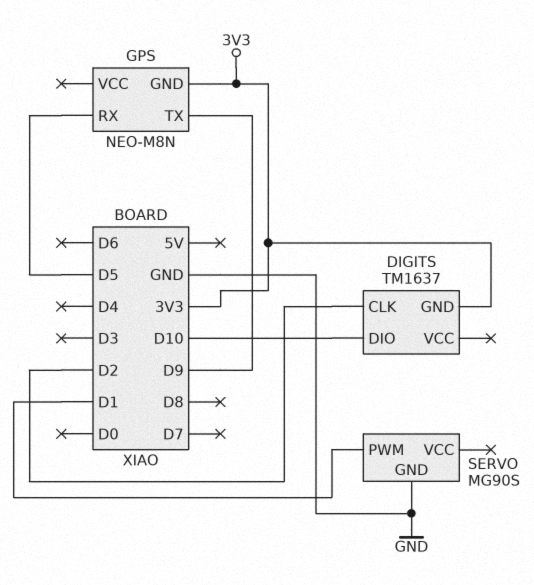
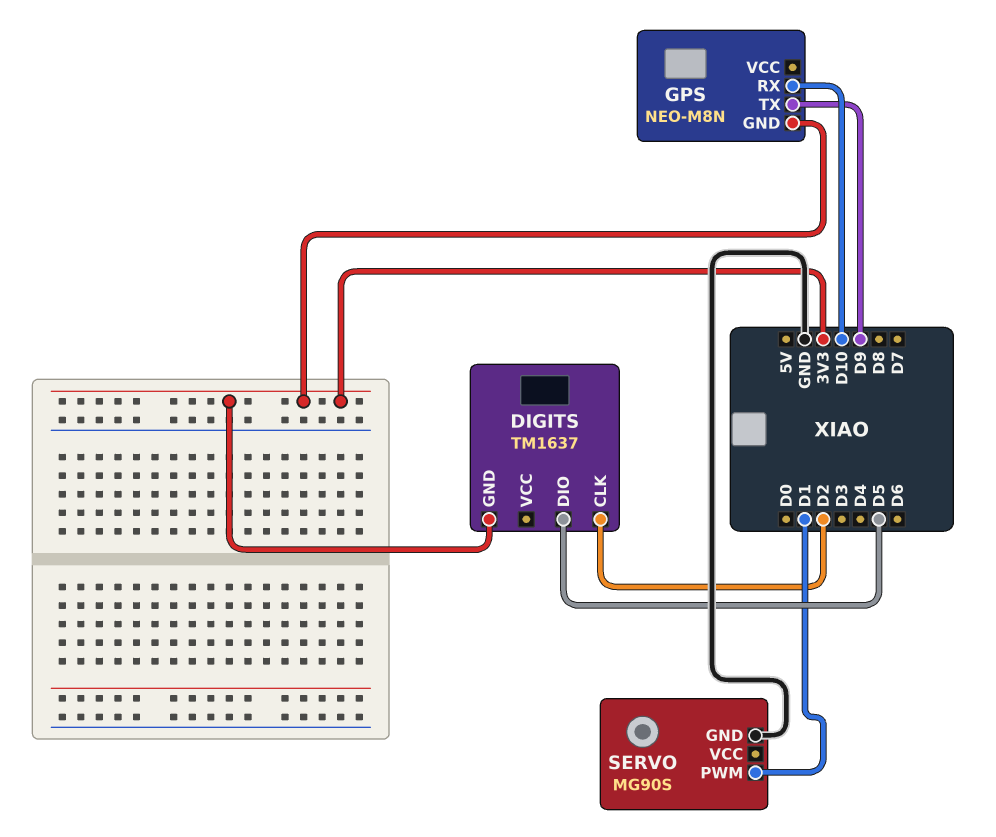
DIGITS pin DIO: D10 -> D5
GPS pin RX: D5 -> D10

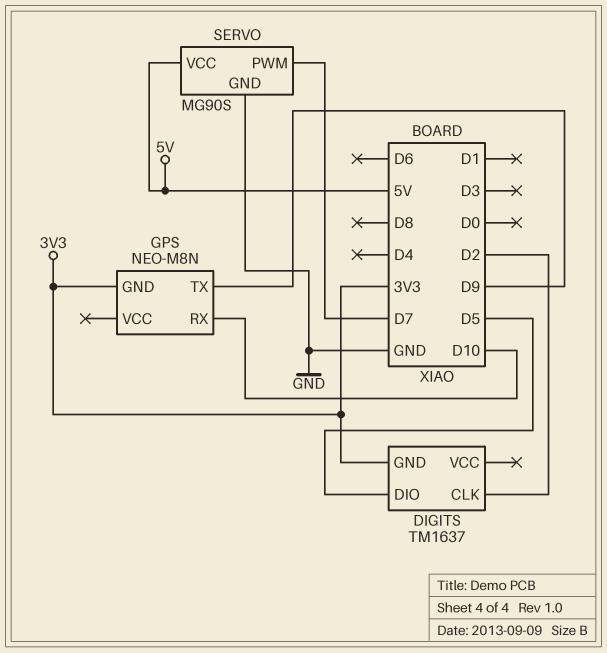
SERVO pin PWM: D1 -> D7
SERVO pin VCC: none -> 5V

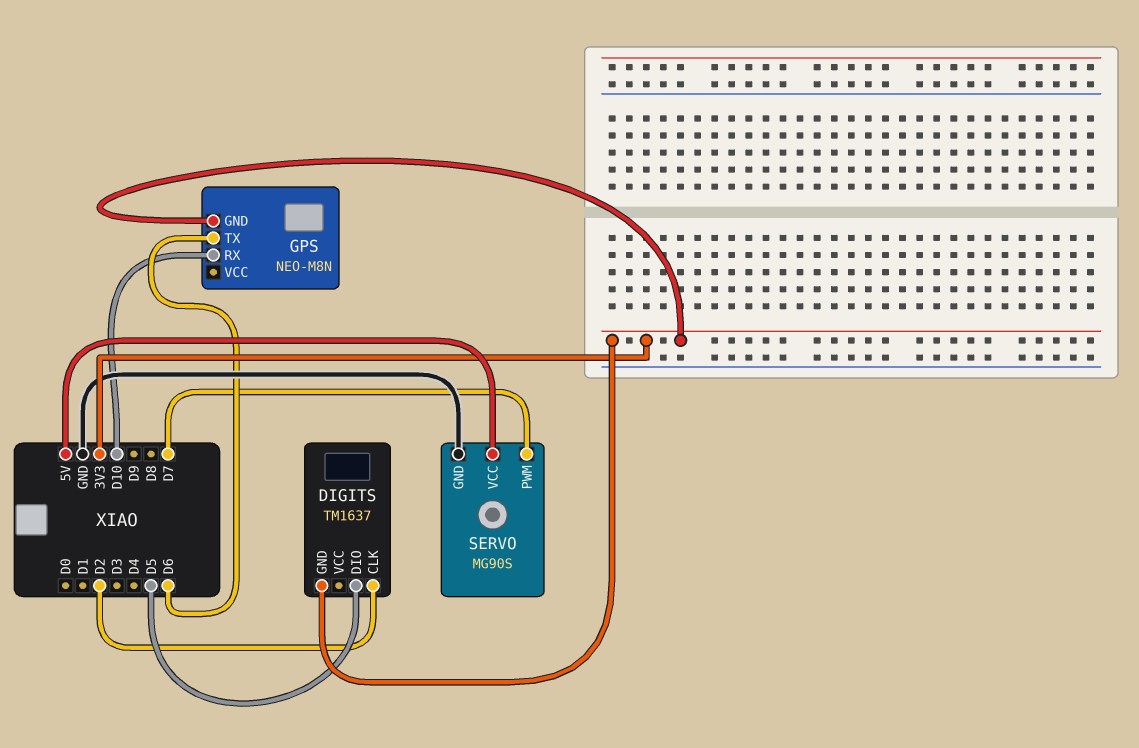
GPS pin TX: D9 -> D6

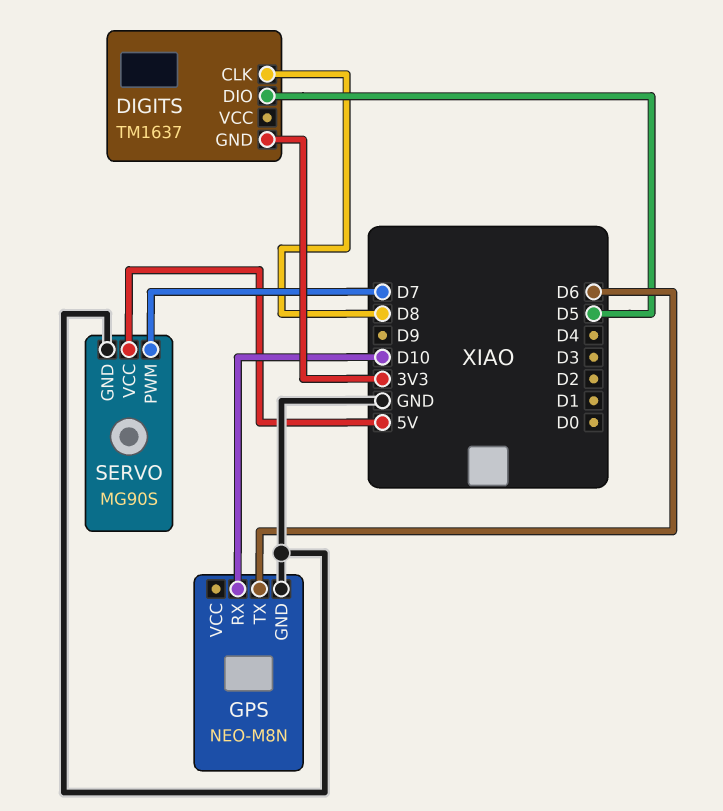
DIGITS pin CLK: D2 -> D8
GPS pin GND: 3V3 -> GND

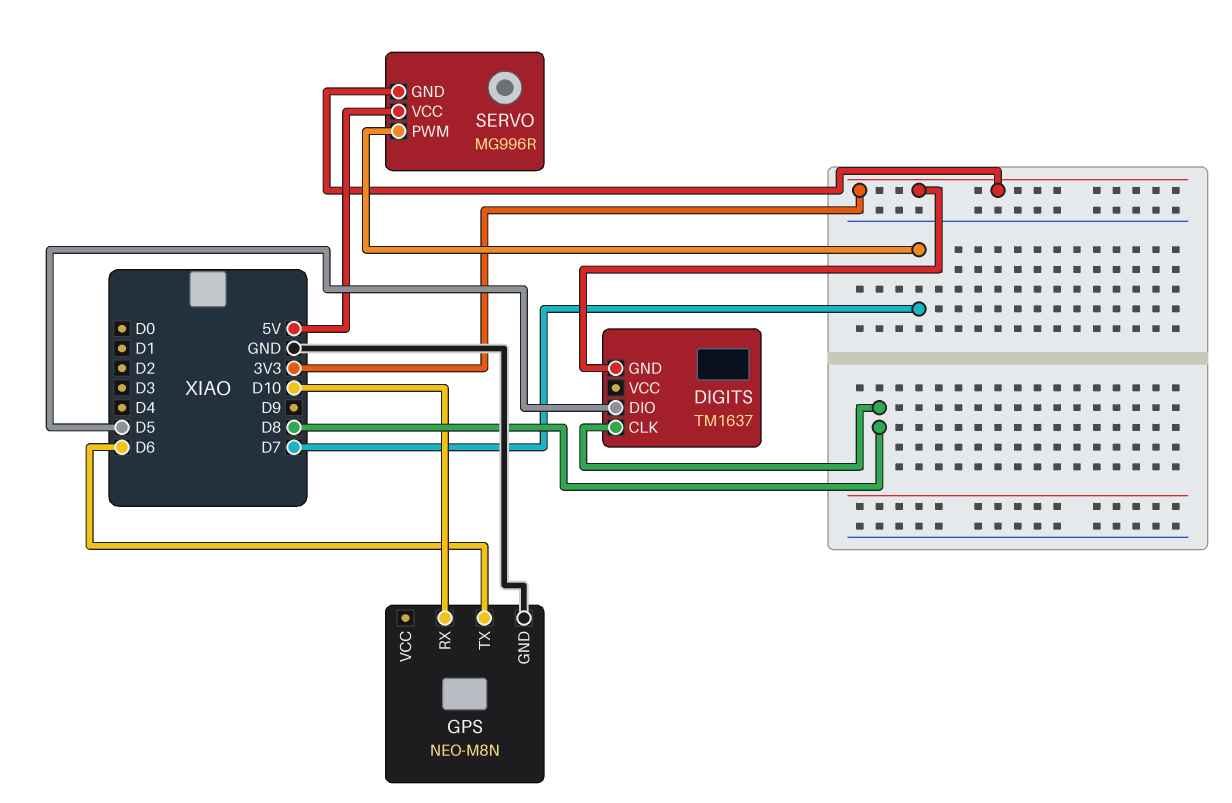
SERVO: MG90S -> MG996R
SERVO pin GND: GND -> 3V3

